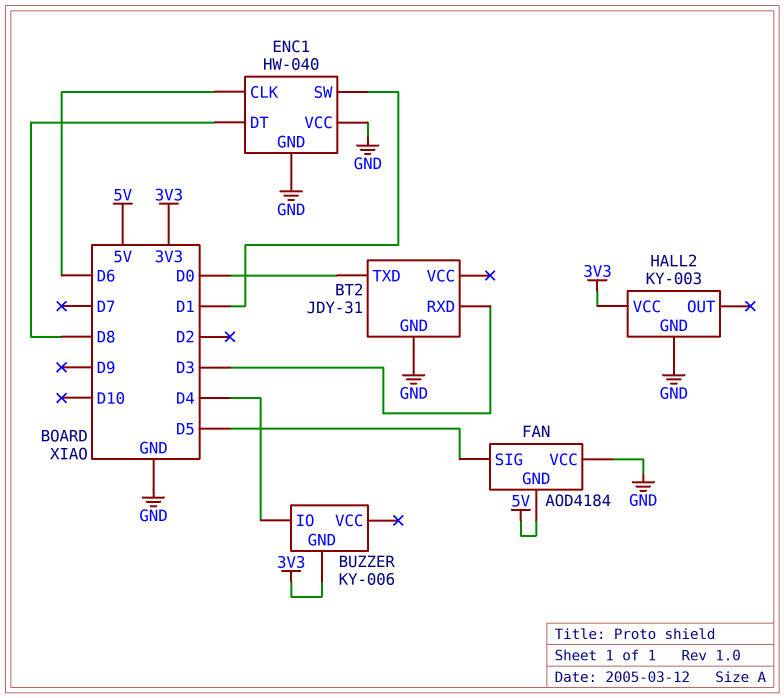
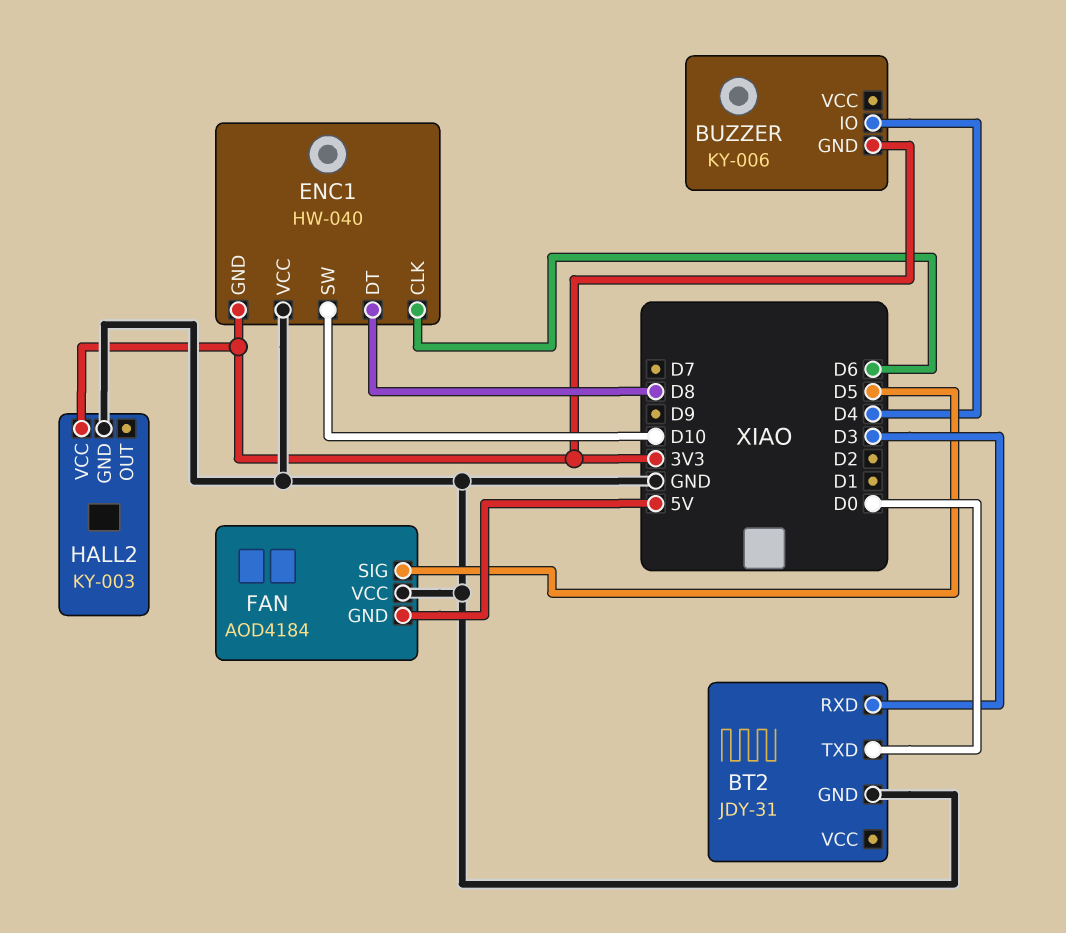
ENC1 pin GND: GND -> 3V3
ENC1 pin SW: D1 -> D10

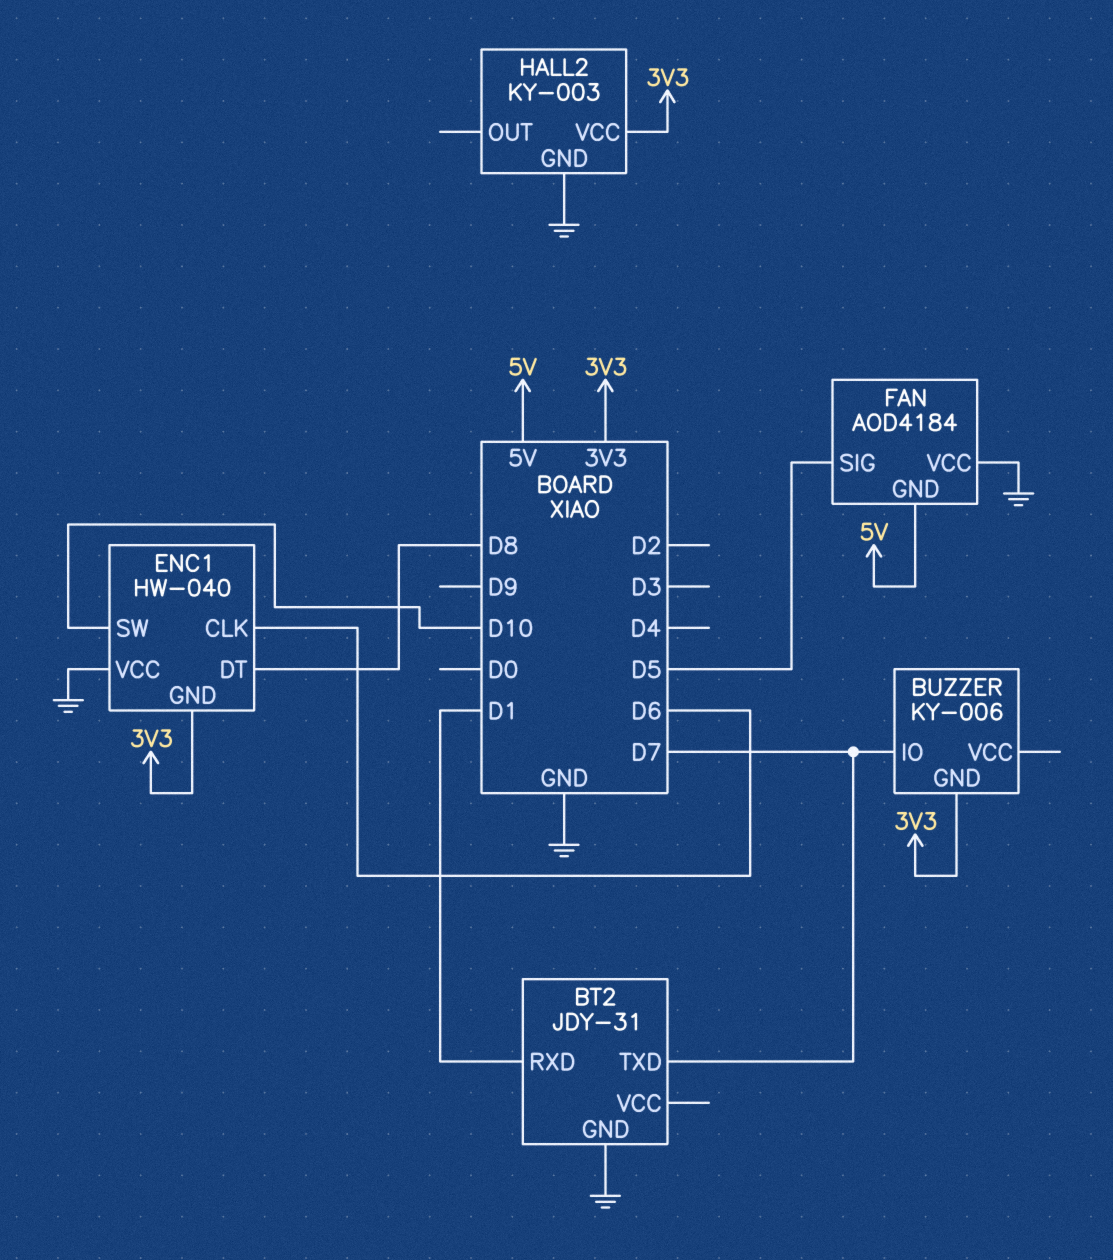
BT2 pin RXD: D3 -> D1
BT2 pin TXD: D0 -> D7
BUZZER pin IO: D4 -> D7

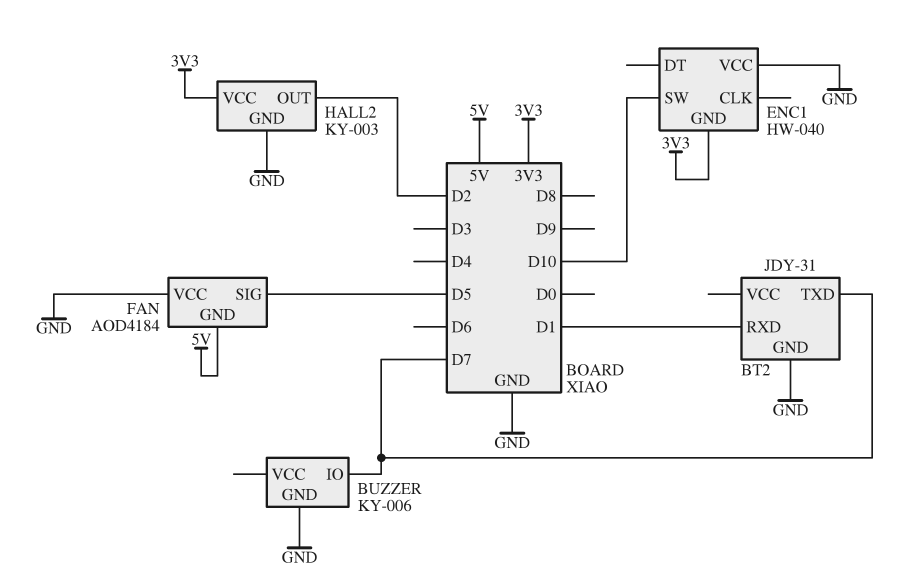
BUZZER pin GND: 3V3 -> GND
ENC1 pin CLK: D6 -> none
ENC1 pin DT: D8 -> none
HALL2 pin OUT: none -> D2

